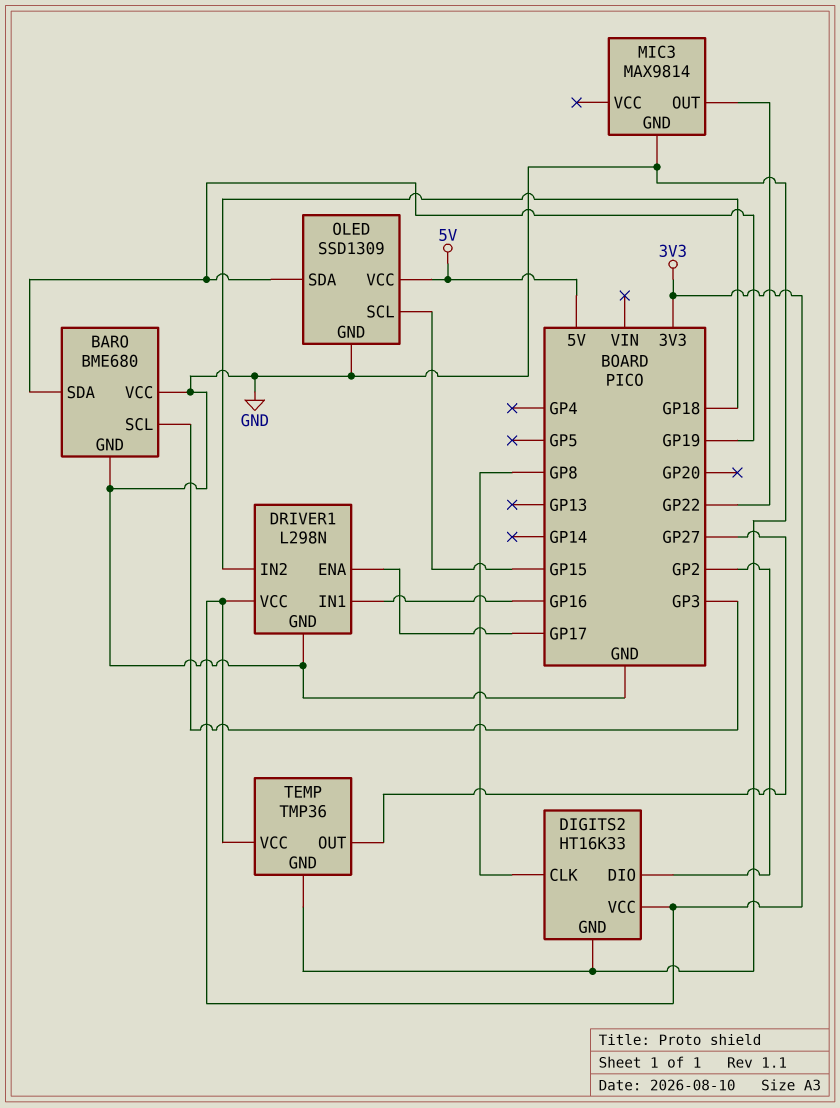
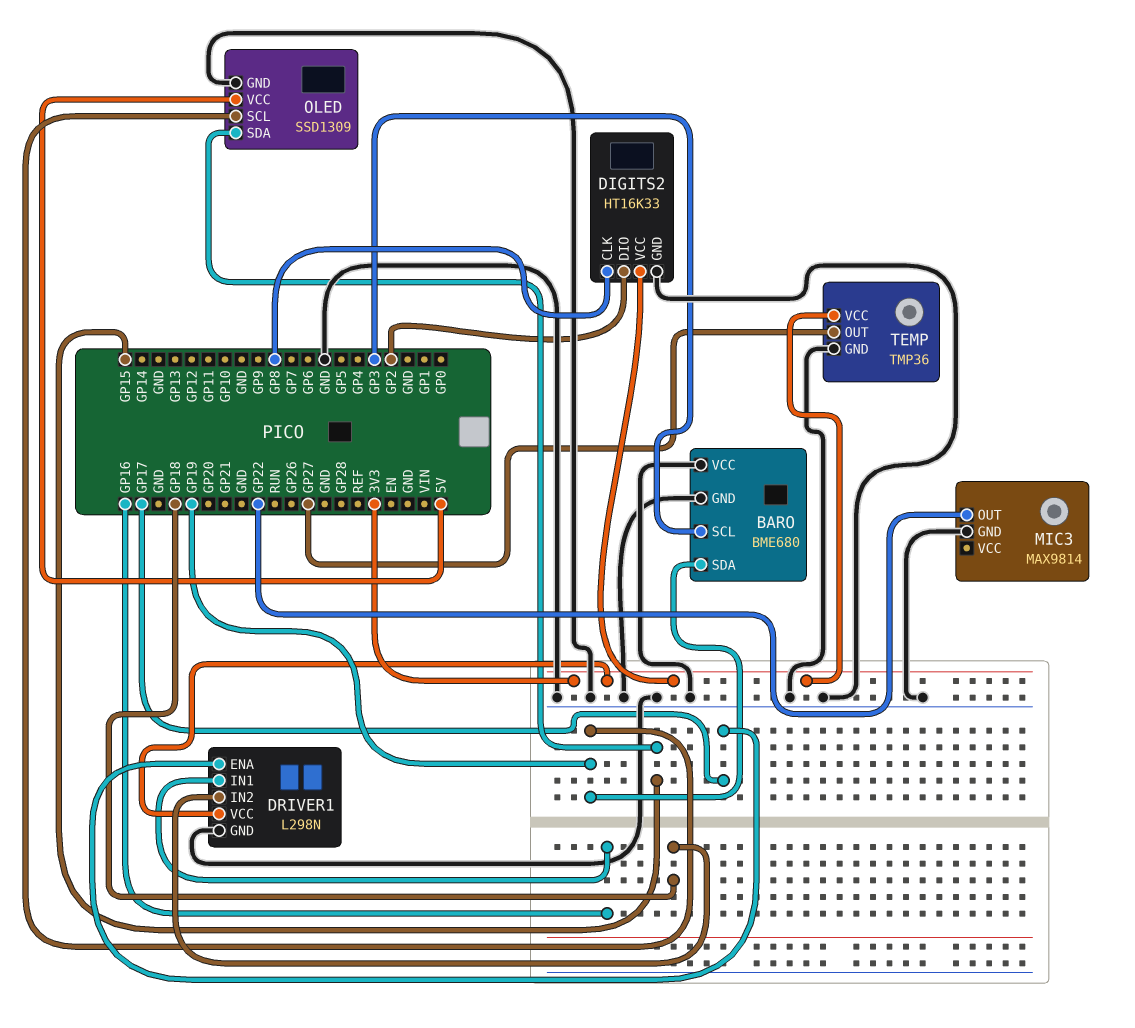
OLED pin SCL: GP15 -> GP19
OLED pin SDA: GP19 -> GP15

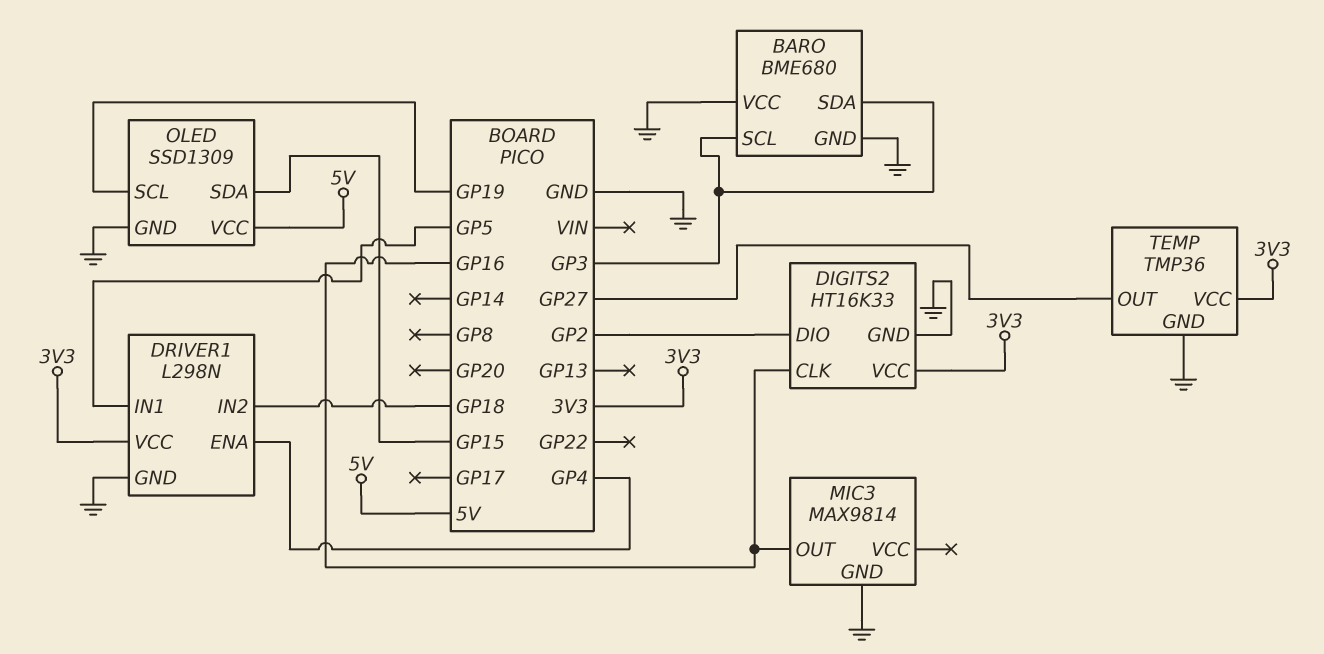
BARO pin SDA: GP19 -> GP3
DIGITS2 pin CLK: GP8 -> GP16
DRIVER1 pin ENA: GP17 -> GP4
DRIVER1 pin IN1: GP16 -> GP5
MIC3 pin OUT: GP22 -> GP16

